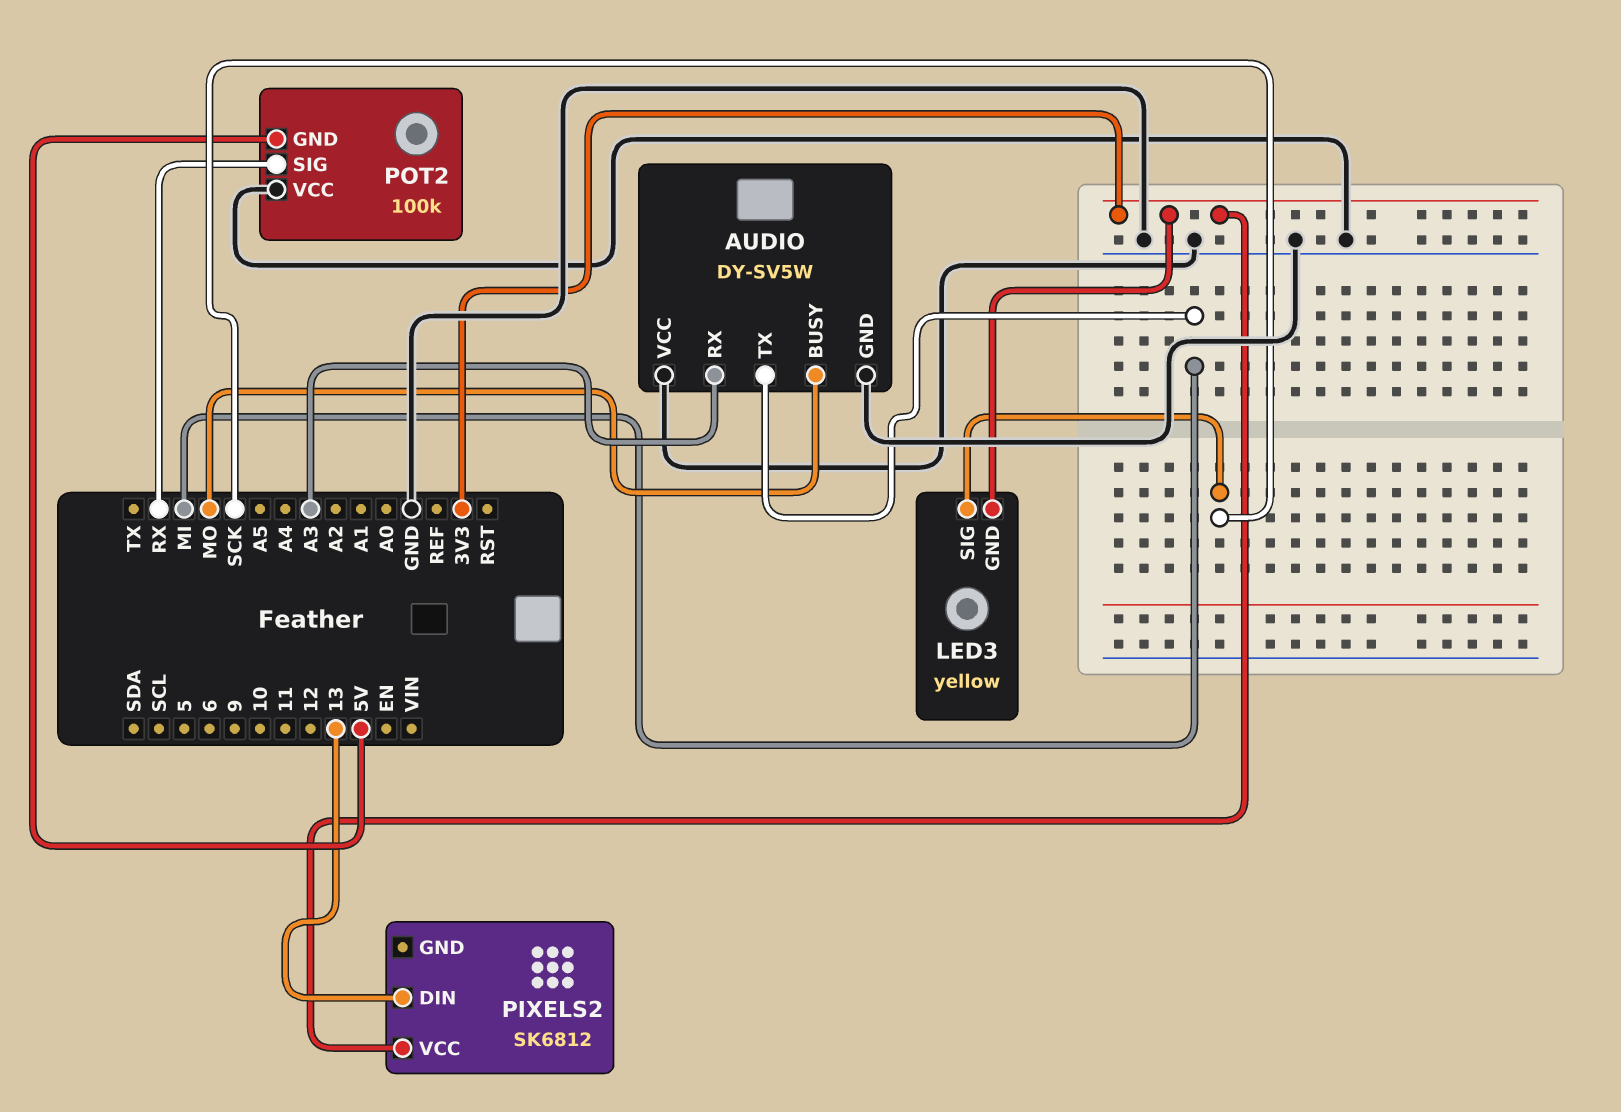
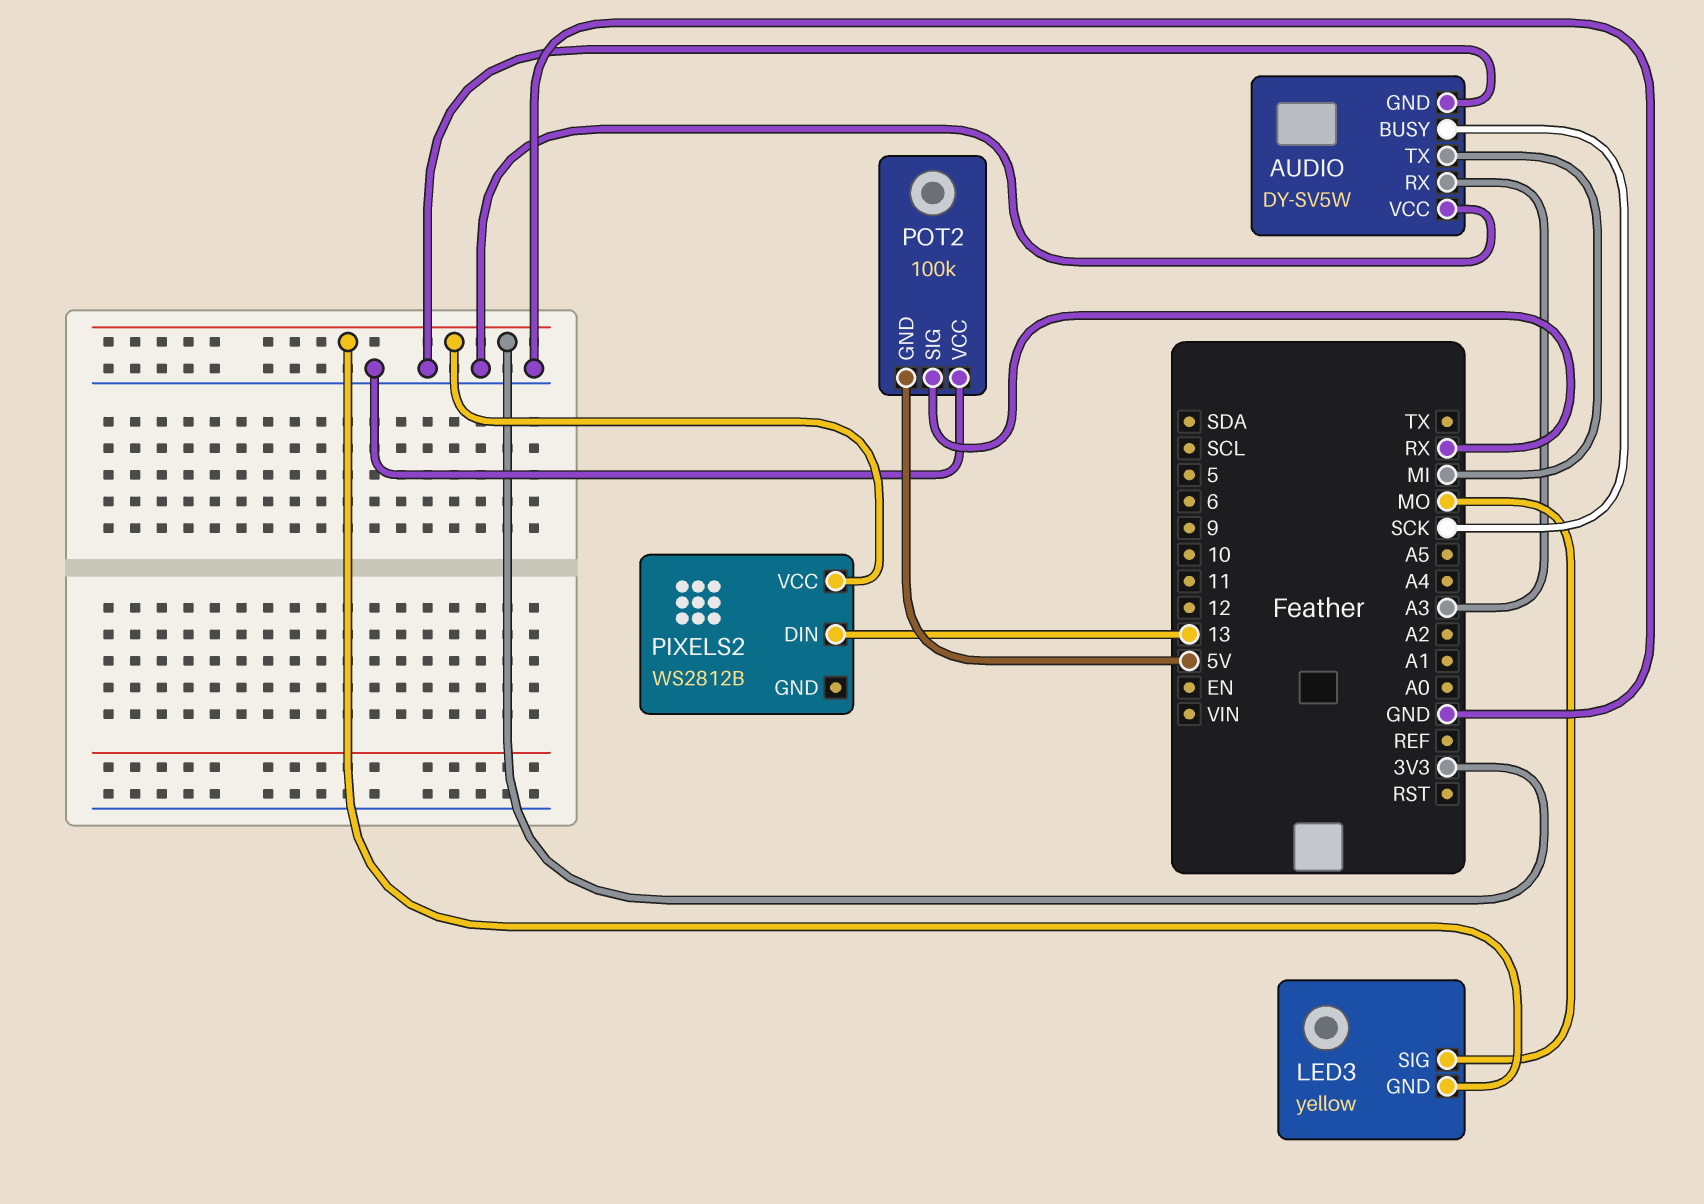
AUDIO pin BUSY: MO -> SCK
LED3 pin SIG: SCK -> MO
PIXELS2: SK6812 -> WS2812B

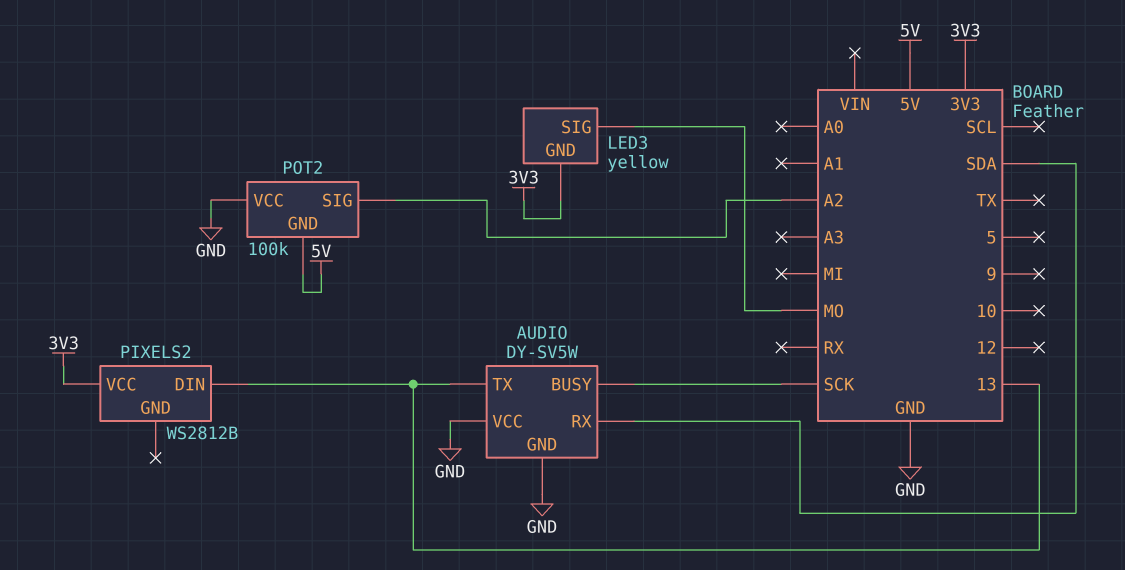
AUDIO pin RX: A3 -> SDA
AUDIO pin TX: MI -> 13
POT2 pin SIG: RX -> A2

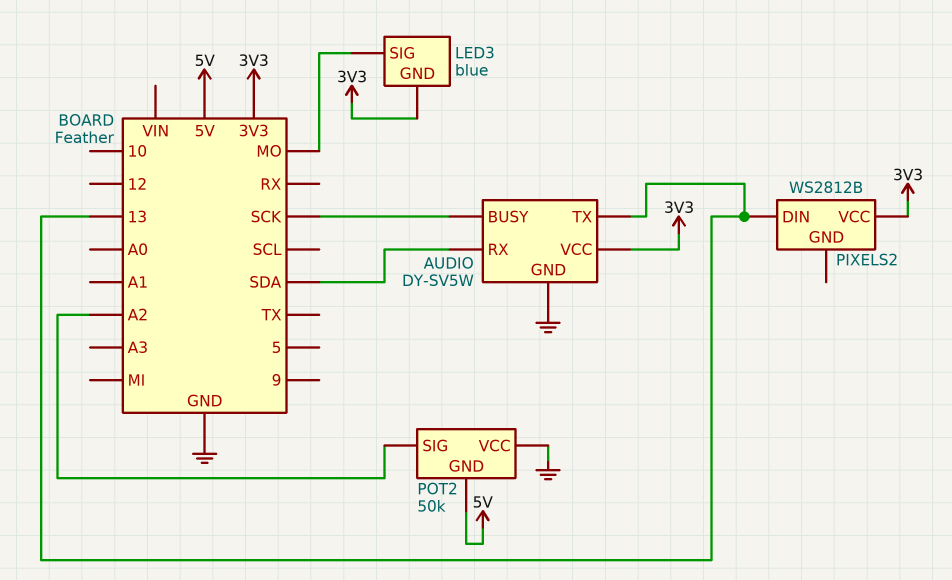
AUDIO pin VCC: GND -> 3V3
LED3: yellow -> blue
POT2: 100k -> 50k

